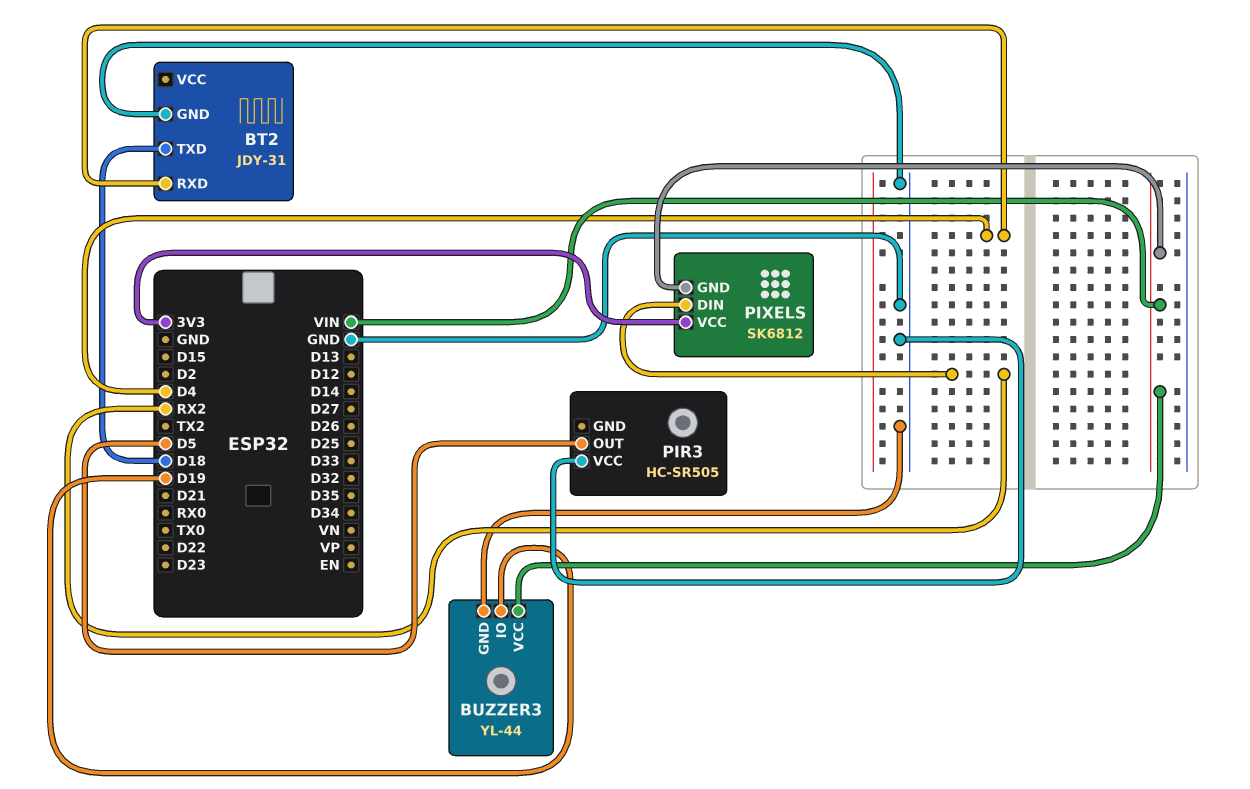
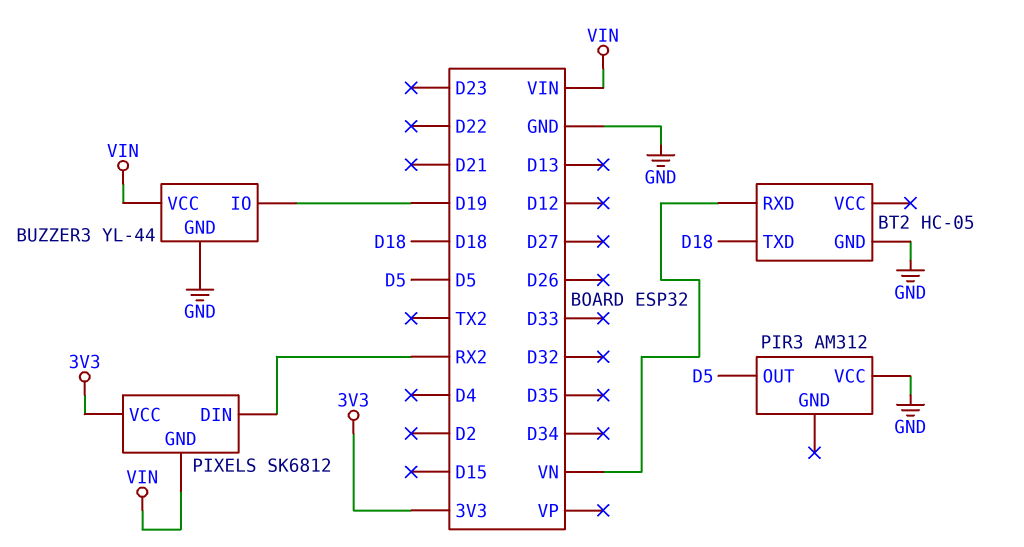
BT2: JDY-31 -> HC-05
BT2 pin RXD: D4 -> VN
PIR3: HC-SR505 -> AM312

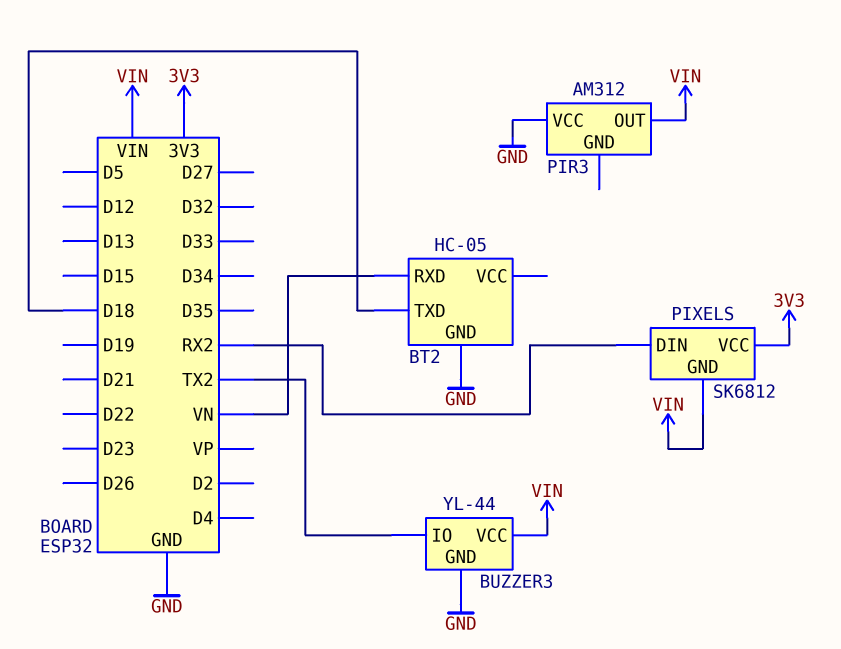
BUZZER3 pin IO: D19 -> TX2
PIR3 pin OUT: D5 -> VIN

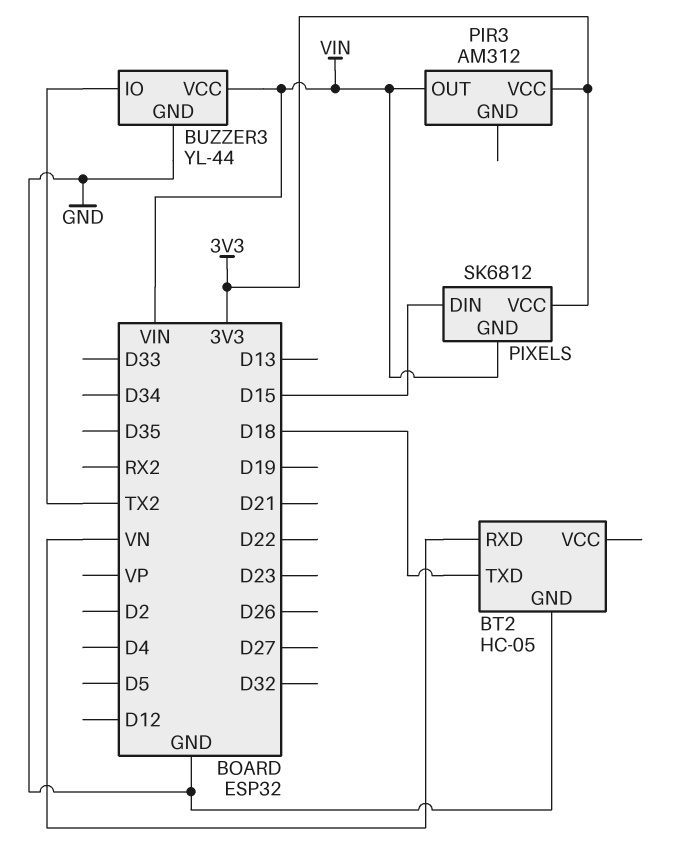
PIR3 pin VCC: GND -> 3V3
PIXELS pin DIN: RX2 -> D15

